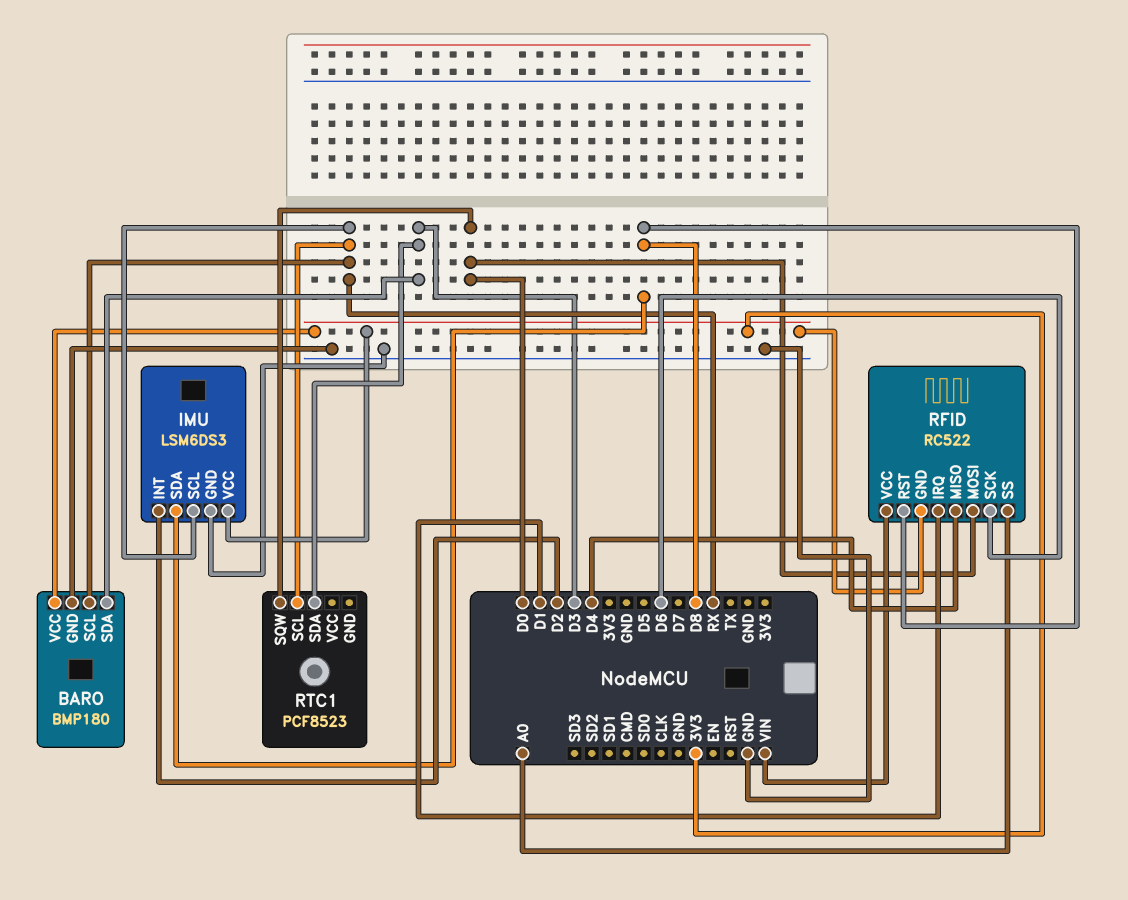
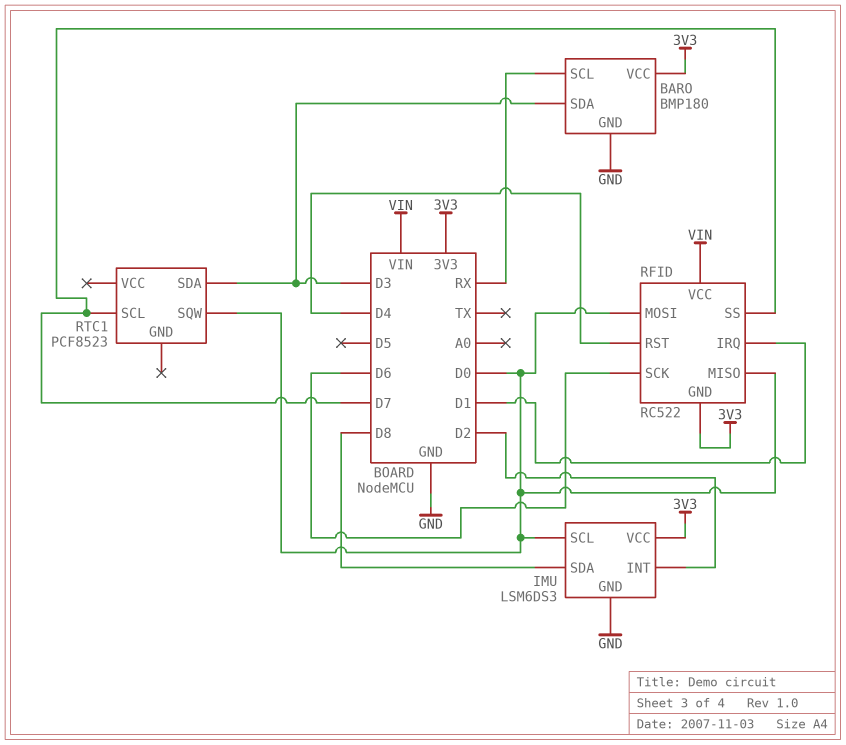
IMU pin SCL: RX -> D0
RFID pin MISO: D4 -> D0
RFID pin RST: D8 -> D4
RFID pin SS: A0 -> D7
RTC1 pin SCL: RX -> D7

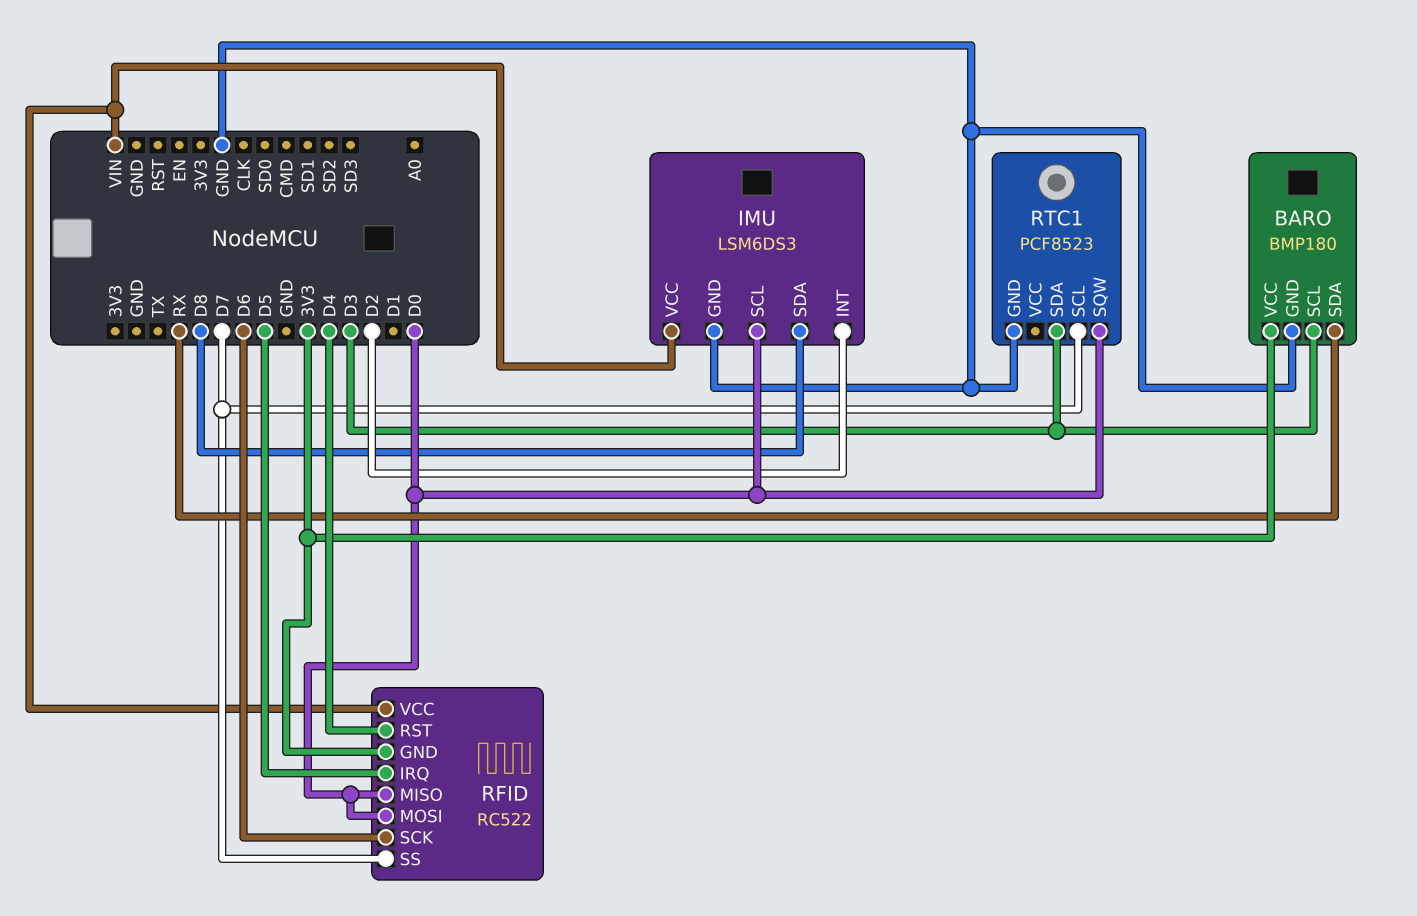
BARO pin SCL: RX -> D3
BARO pin SDA: D3 -> RX
IMU pin VCC: 3V3 -> VIN
RFID pin IRQ: D1 -> D5
RTC1 pin GND: none -> GND

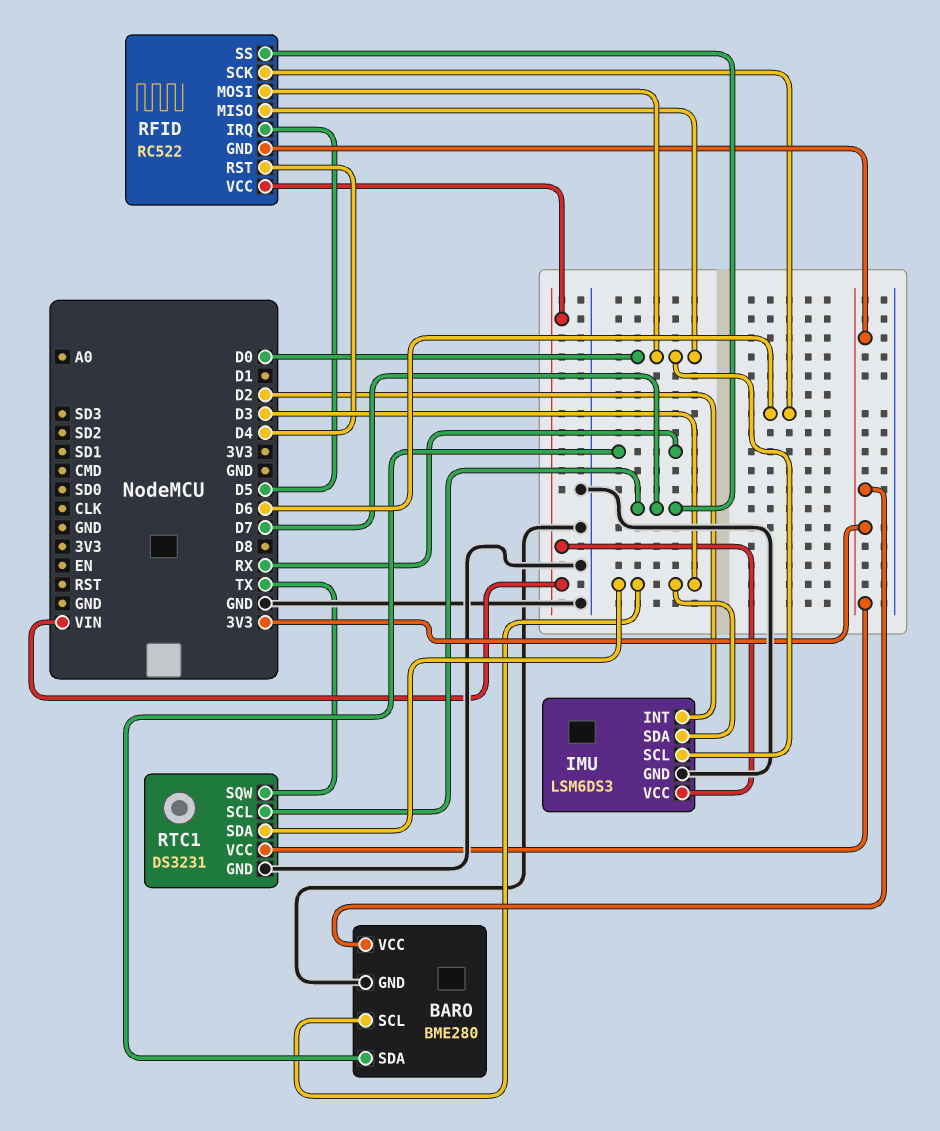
BARO: BMP180 -> BME280
IMU pin SDA: D8 -> D3
RTC1: PCF8523 -> DS3231
RTC1 pin SQW: D0 -> TX
RTC1 pin VCC: none -> 3V3

